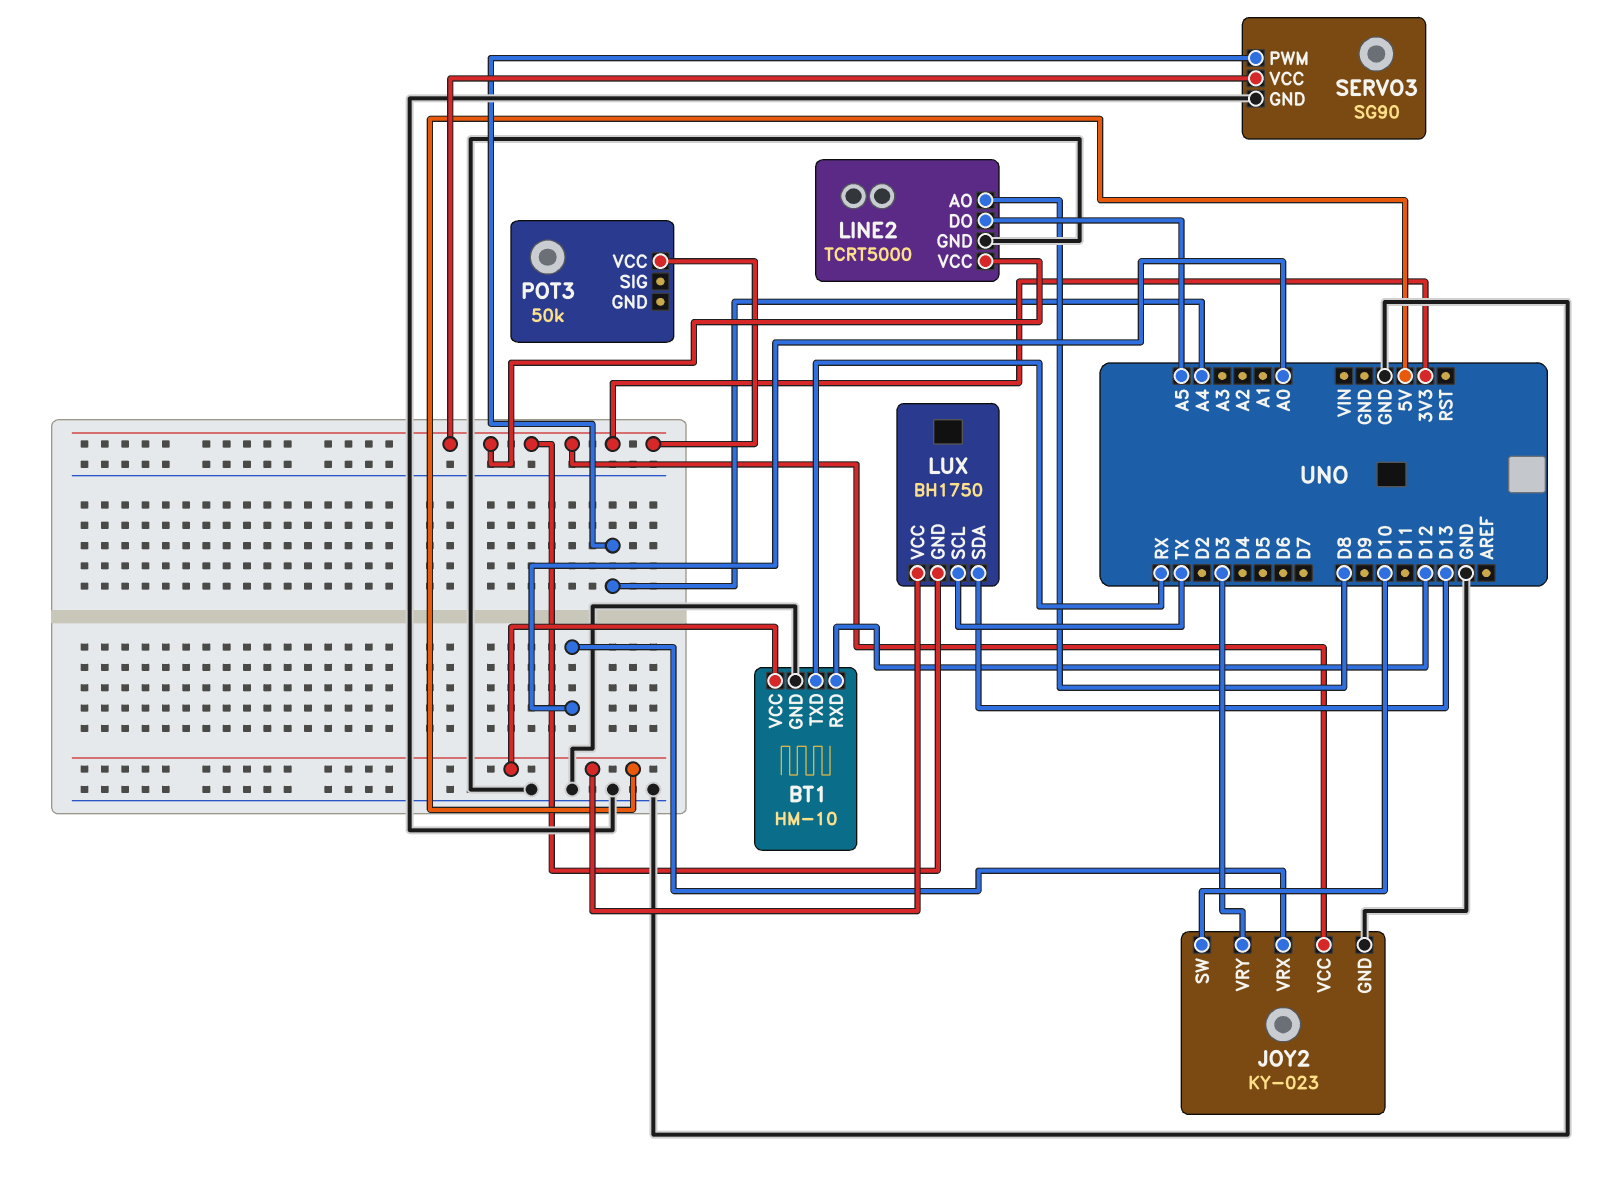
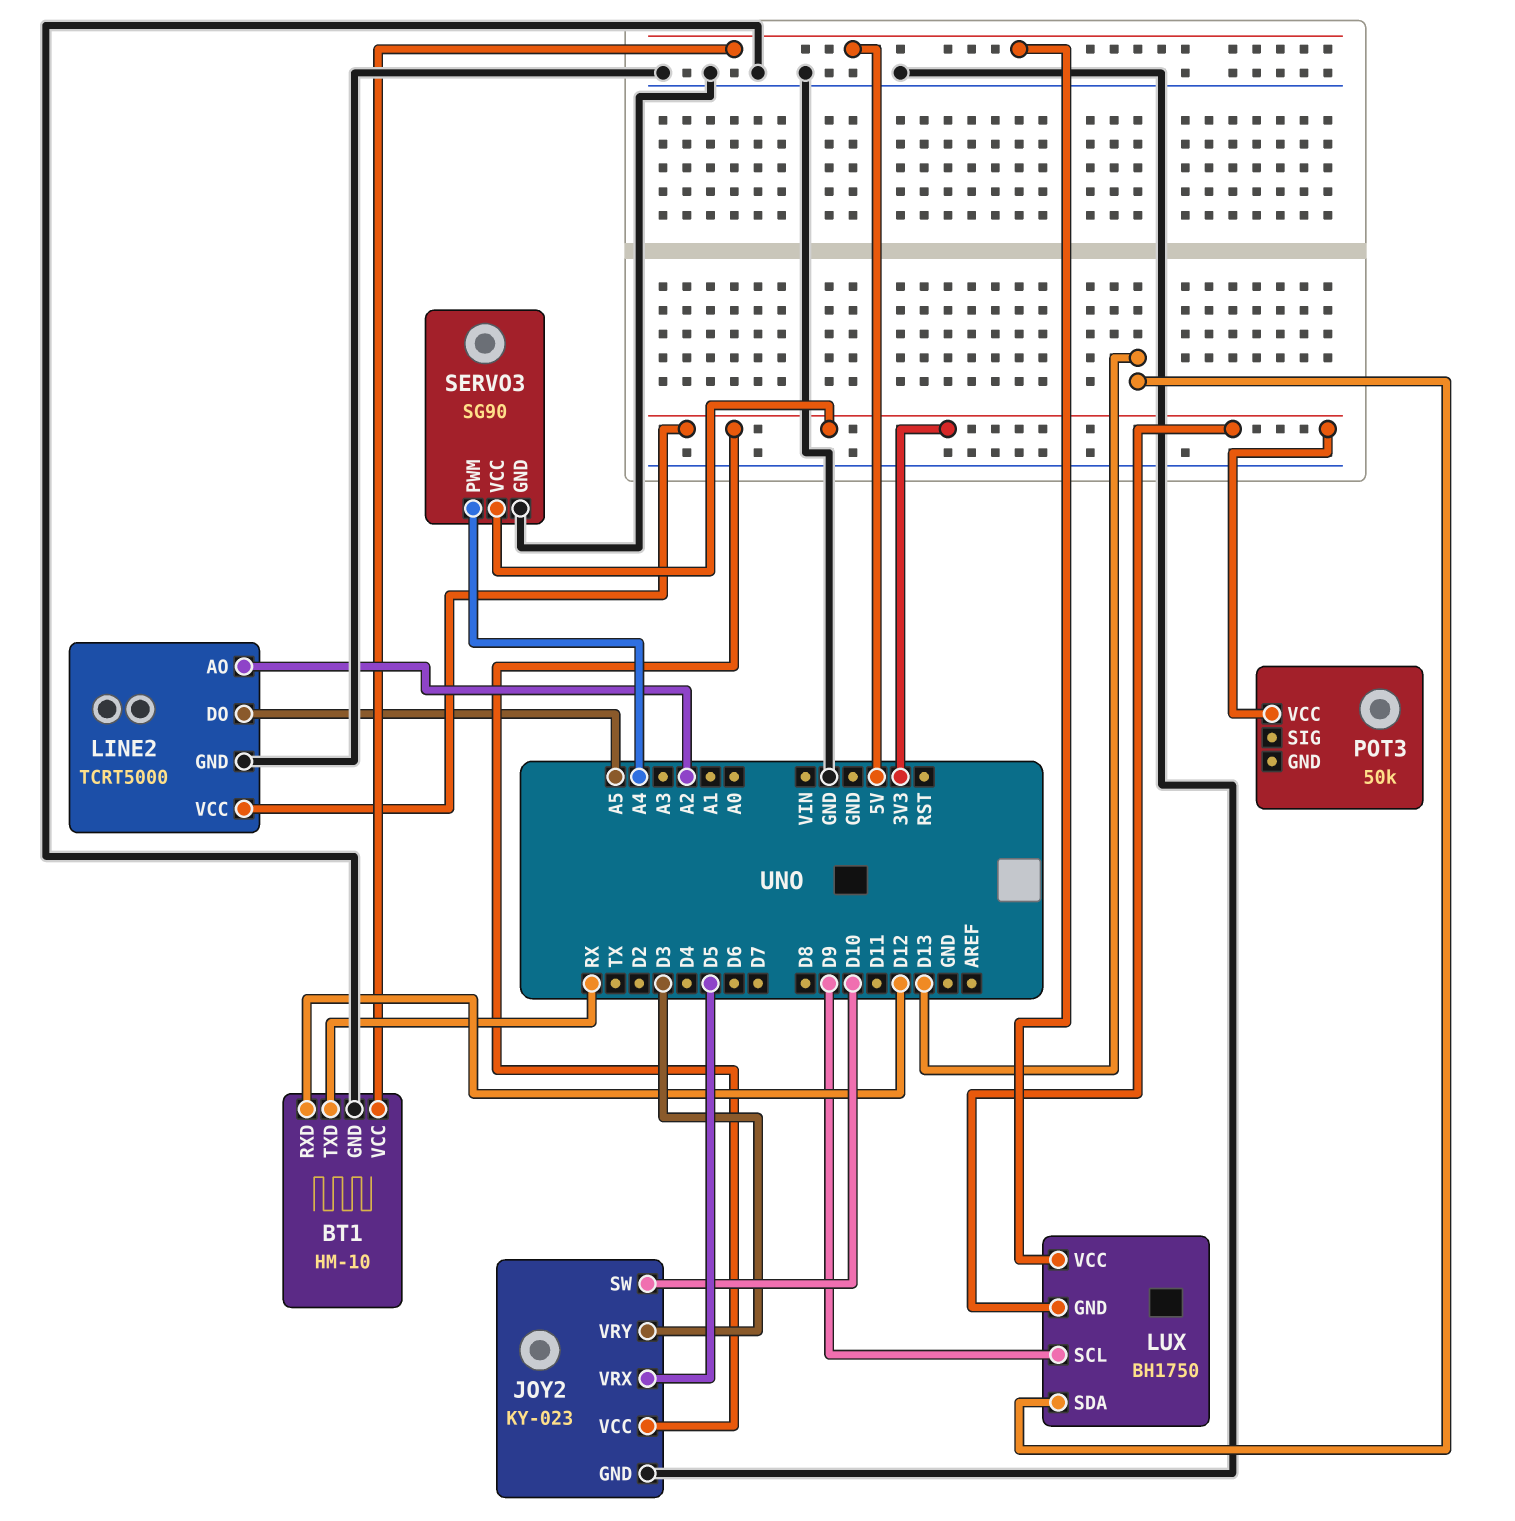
JOY2 pin VRX: A0 -> D5
LINE2 pin AO: D8 -> A2
LUX pin SCL: TX -> D9

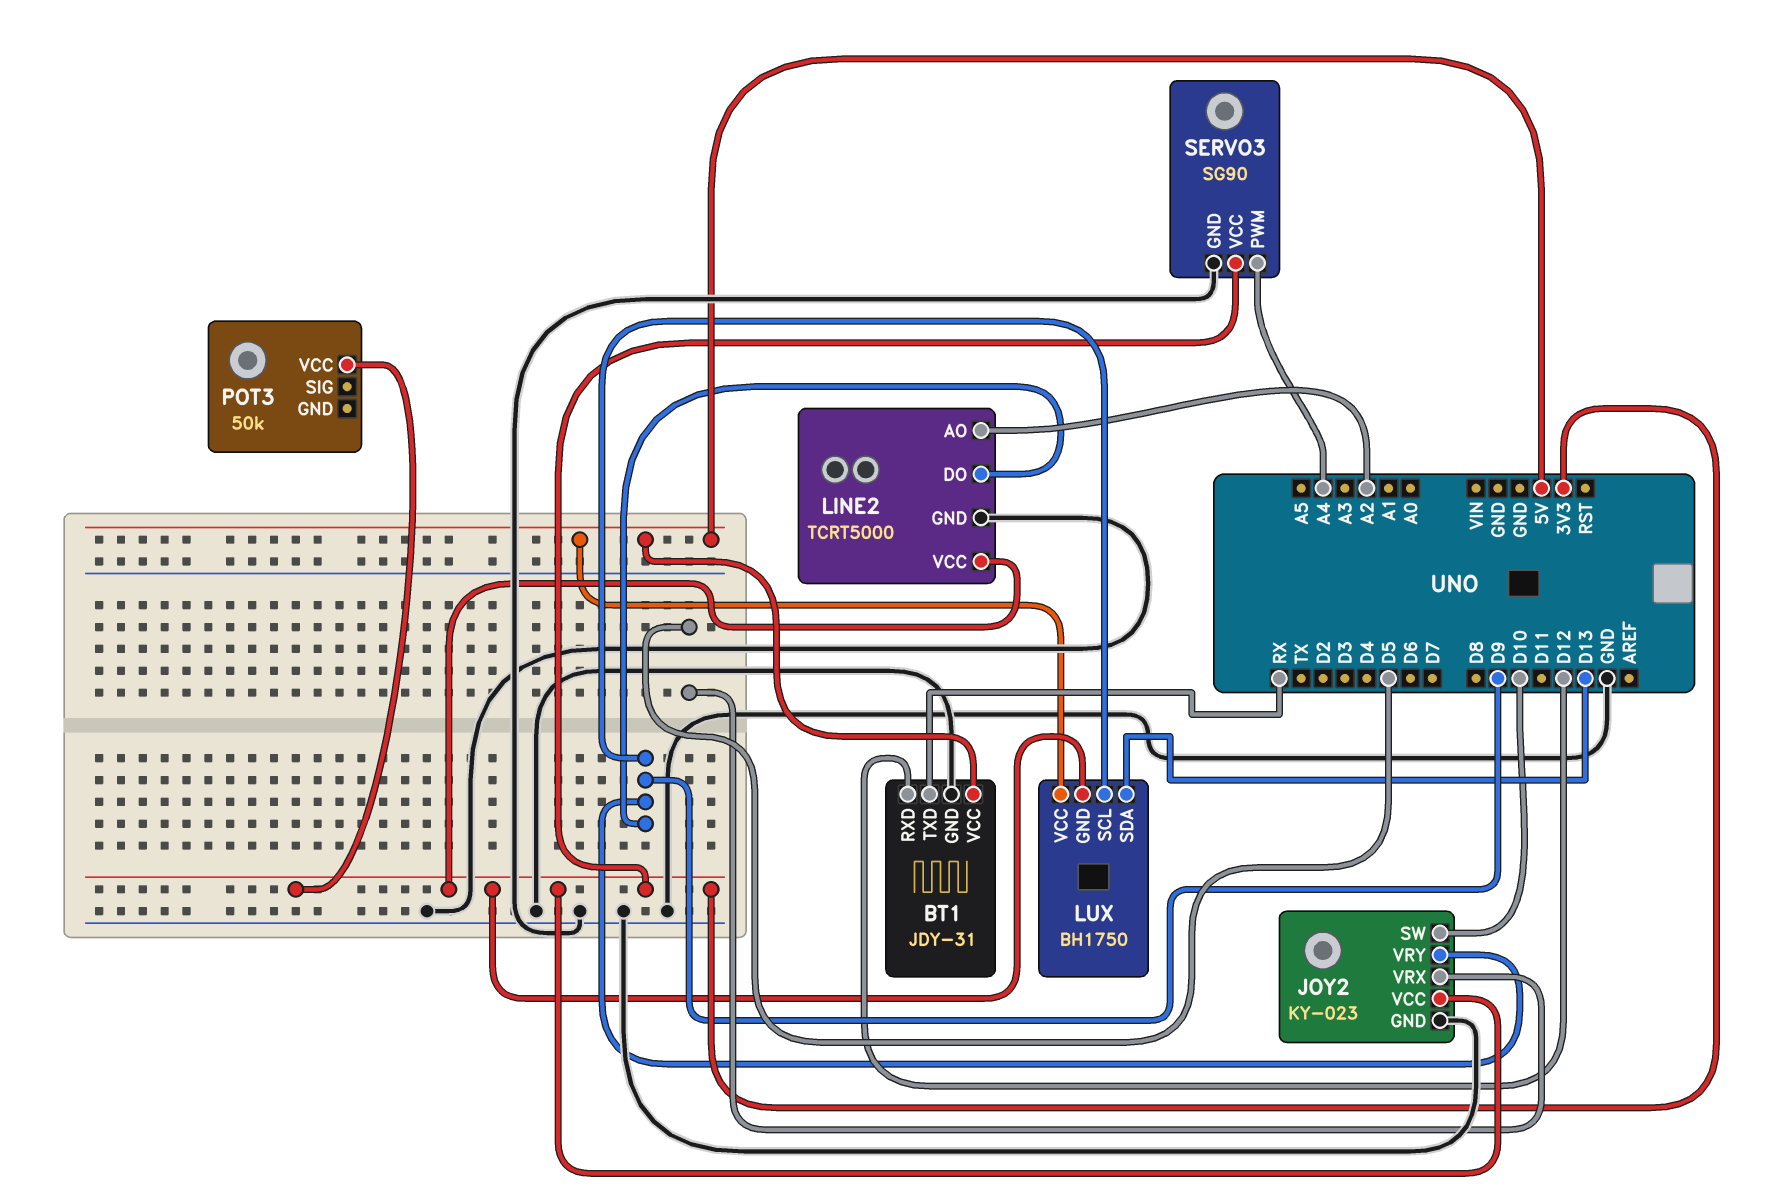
BT1: HM-10 -> JDY-31
JOY2 pin VRY: D3 -> D9
LINE2 pin DO: A5 -> D9

